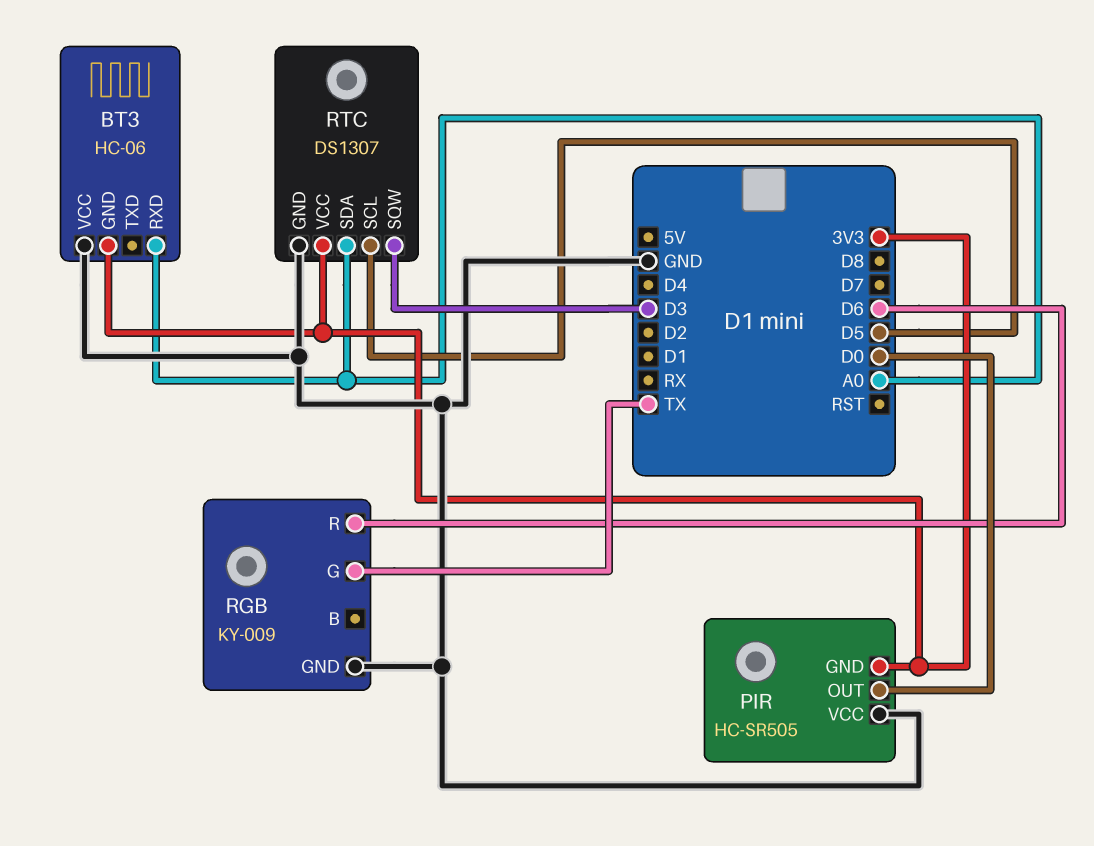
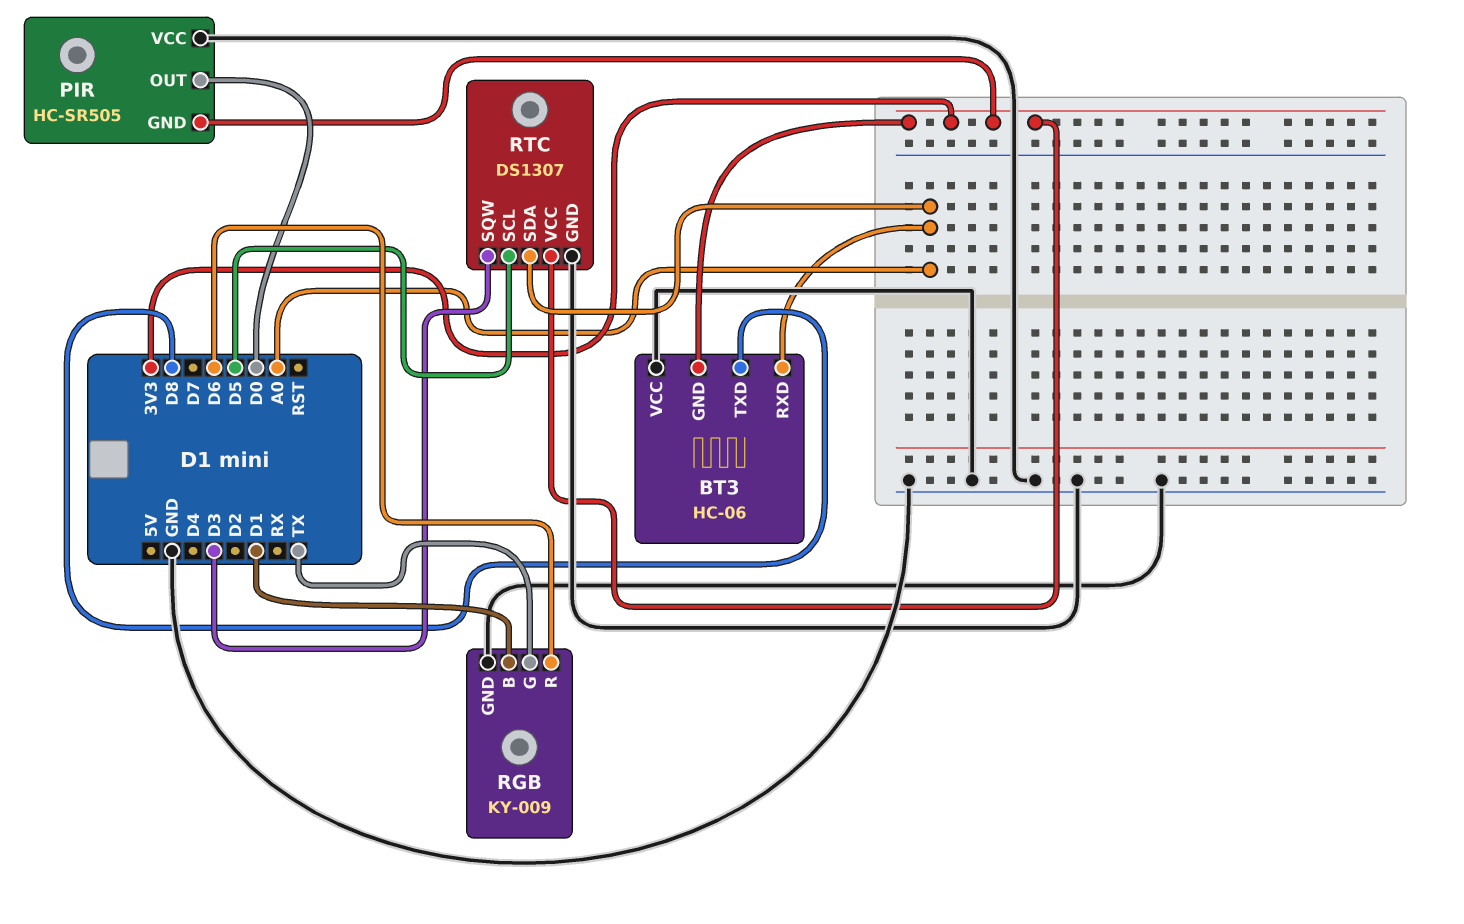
BT3 pin TXD: none -> D8
RGB pin B: none -> D1

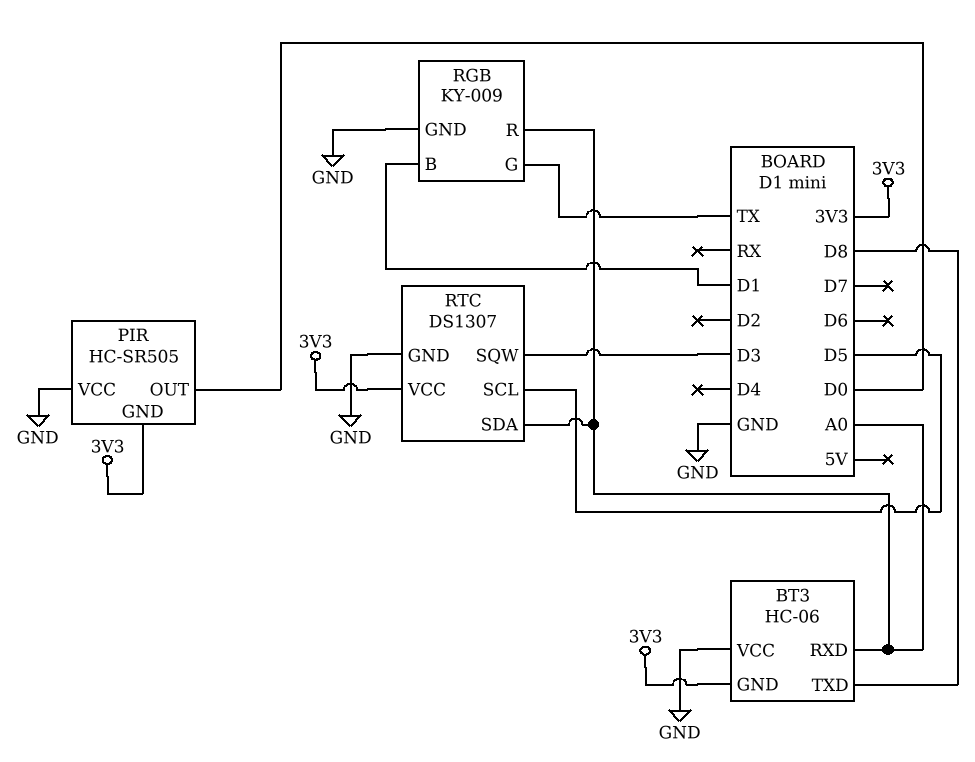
RGB pin R: D6 -> A0

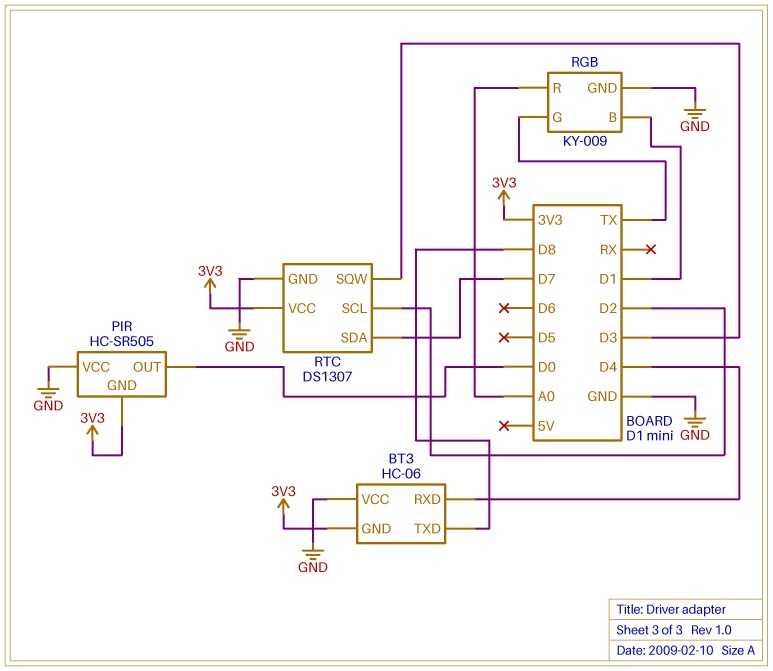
BT3 pin RXD: A0 -> D4
RTC pin SCL: D5 -> D2
RTC pin SDA: A0 -> D7

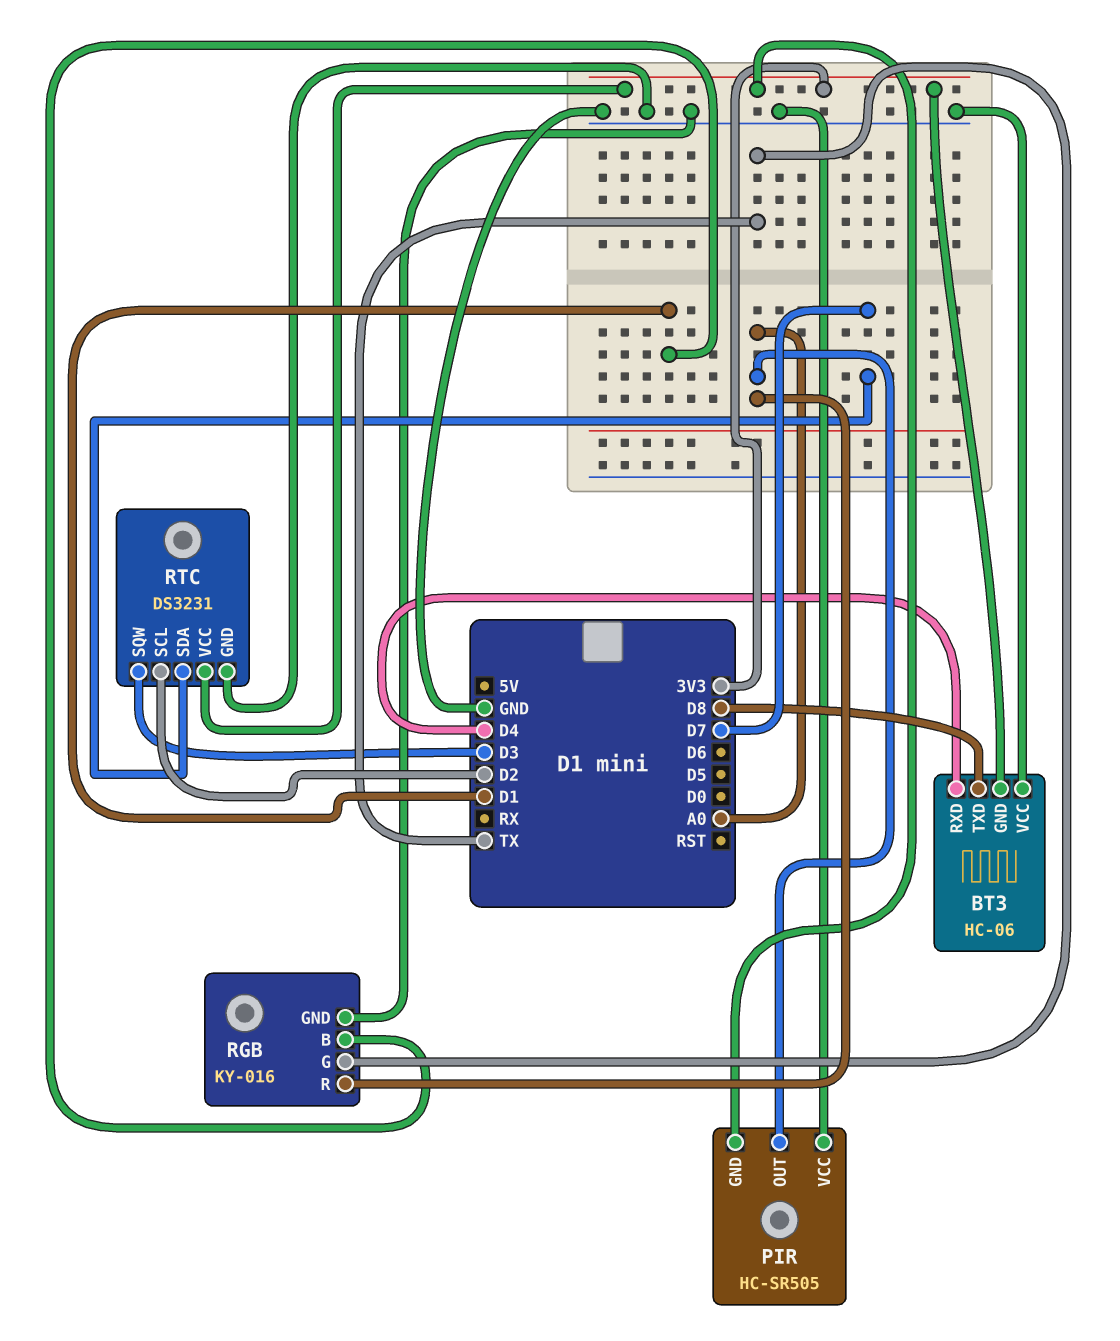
PIR pin OUT: D0 -> A0
RGB: KY-009 -> KY-016
RTC: DS1307 -> DS3231

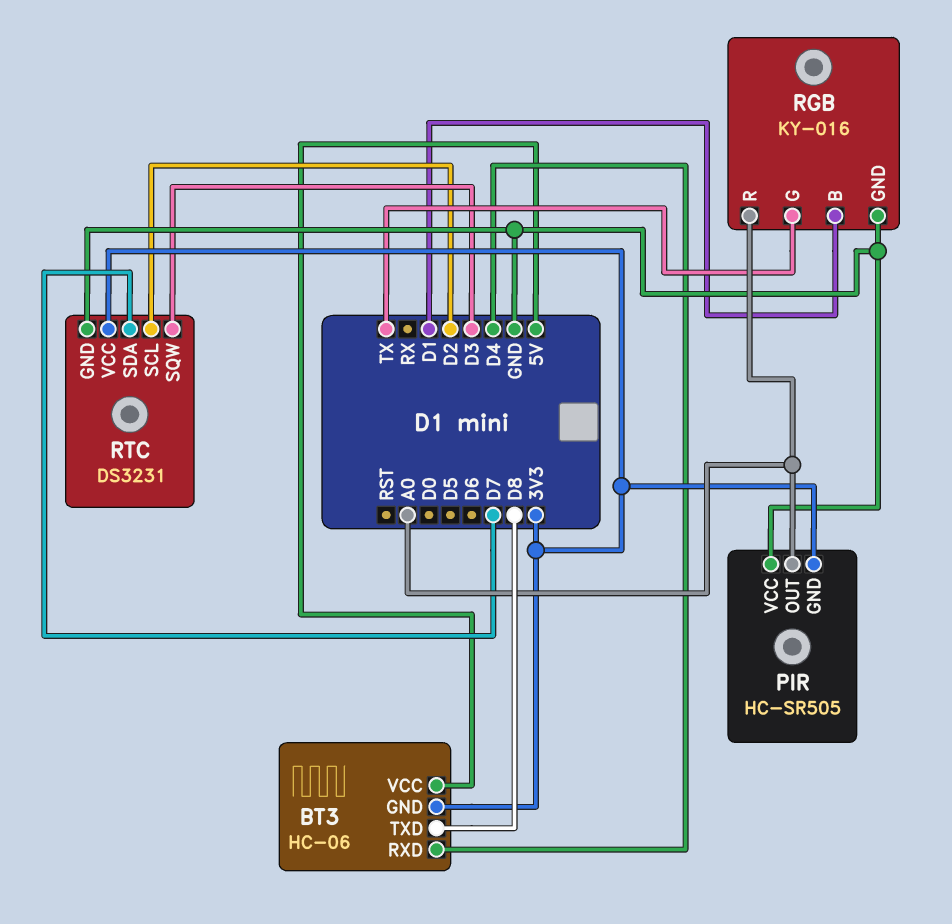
BT3 pin VCC: GND -> 5V

